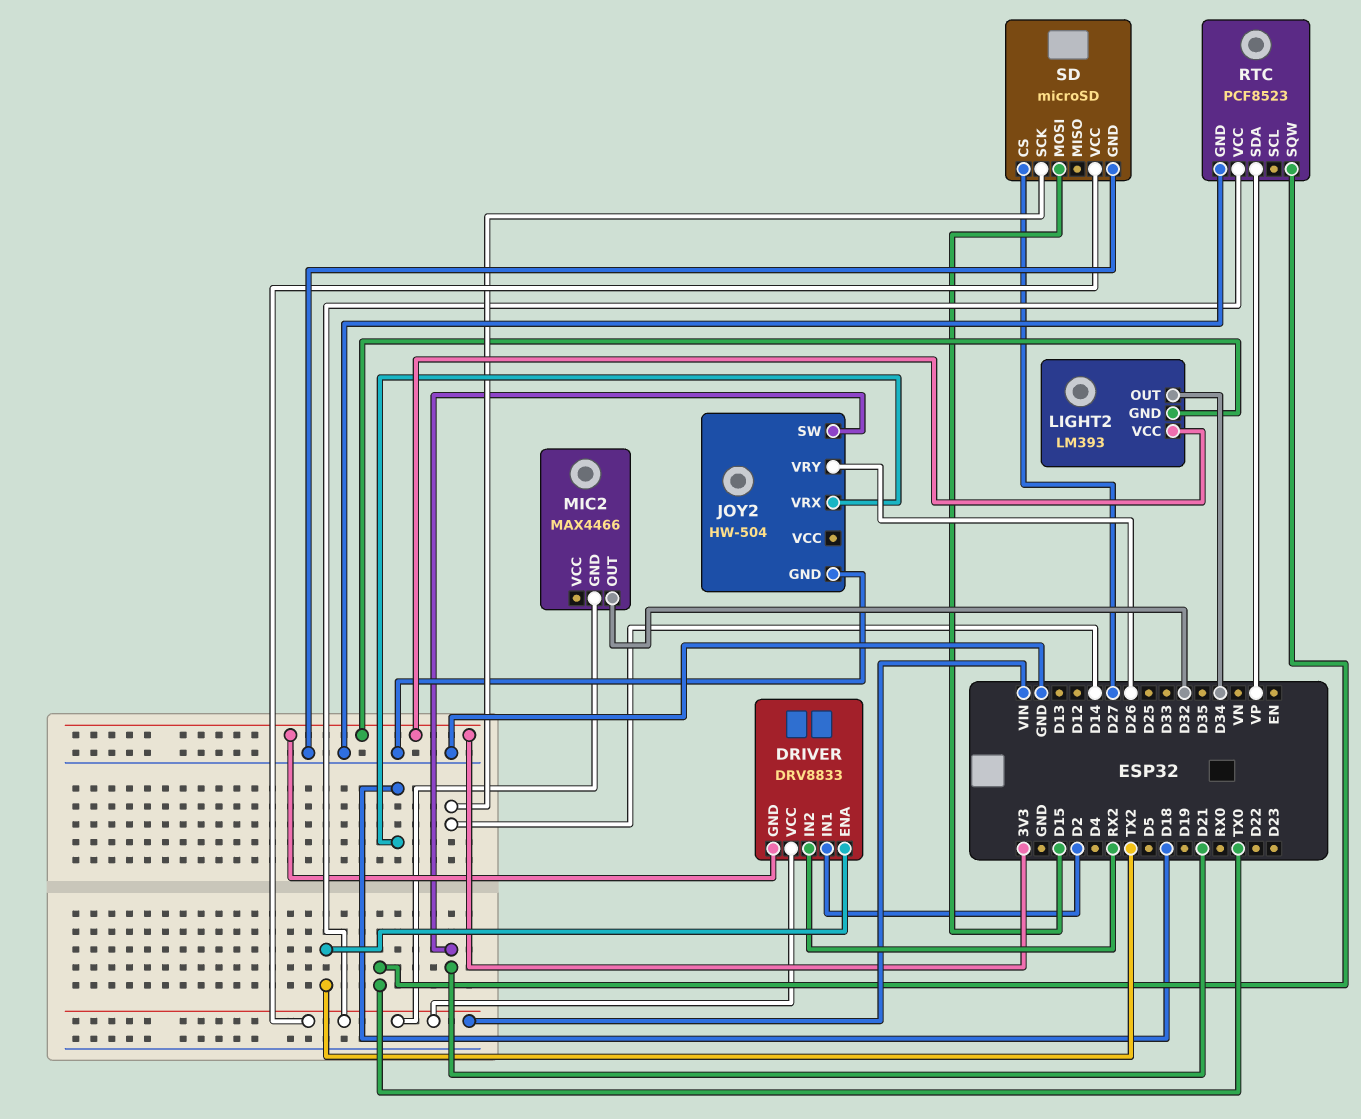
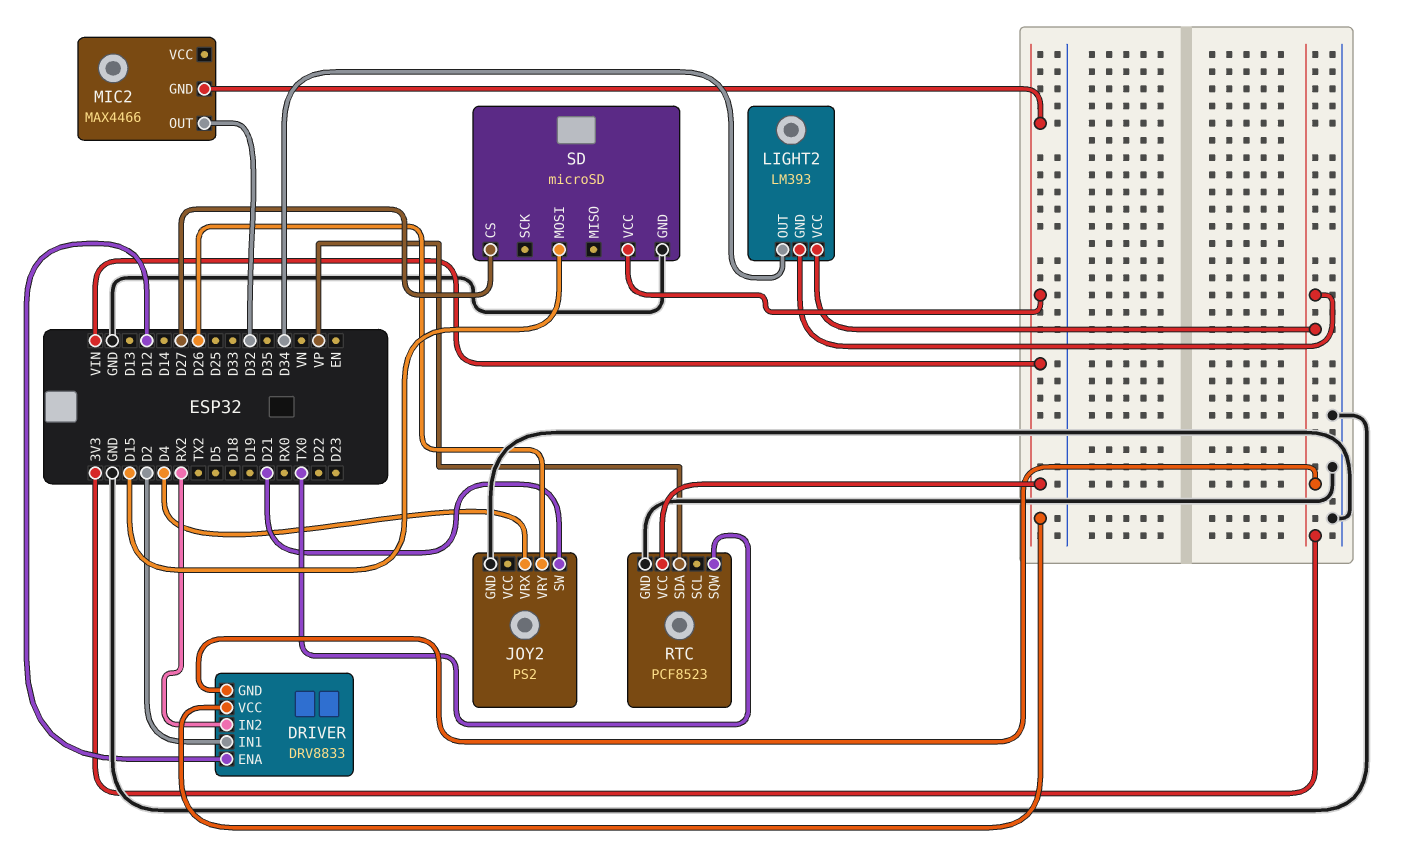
DRIVER pin ENA: TX2 -> D12
JOY2: HW-504 -> PS2
JOY2 pin VRX: D18 -> D4
SD pin SCK: D14 -> none

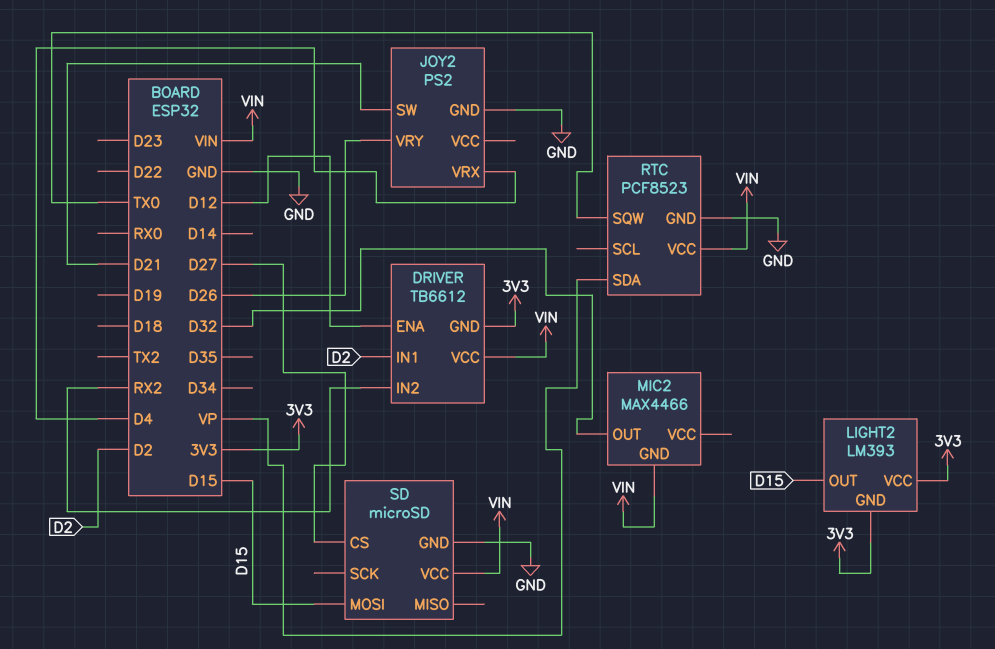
DRIVER: DRV8833 -> TB6612
LIGHT2 pin OUT: D34 -> D15

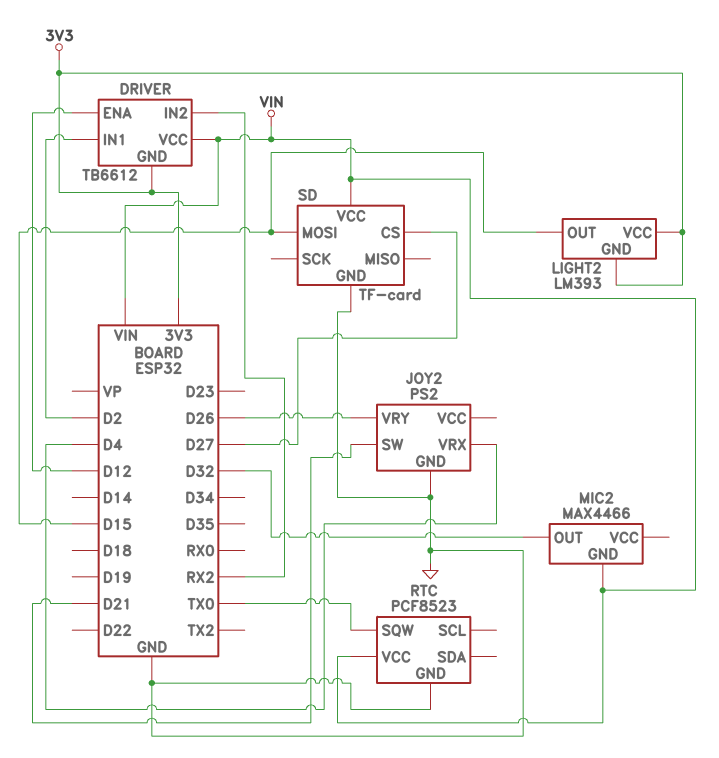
RTC pin SDA: VP -> none
SD: microSD -> TF-card

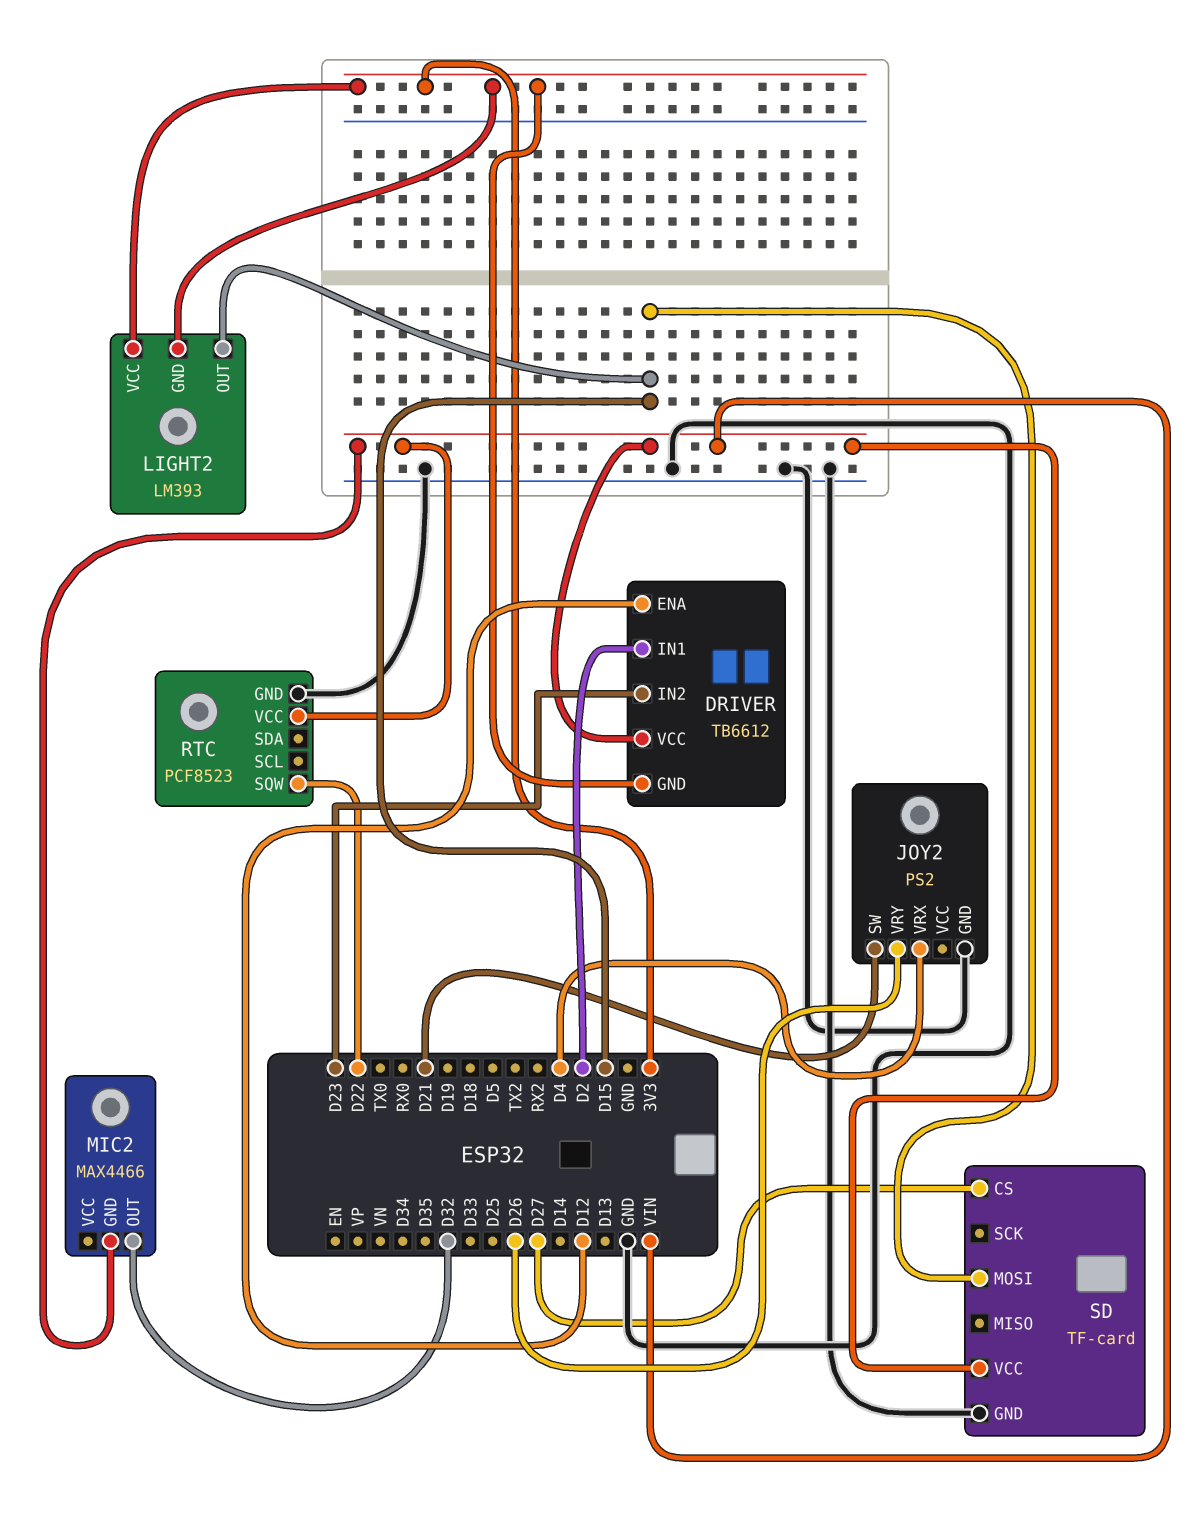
DRIVER pin IN2: RX2 -> D23
RTC pin SQW: TX0 -> D22

